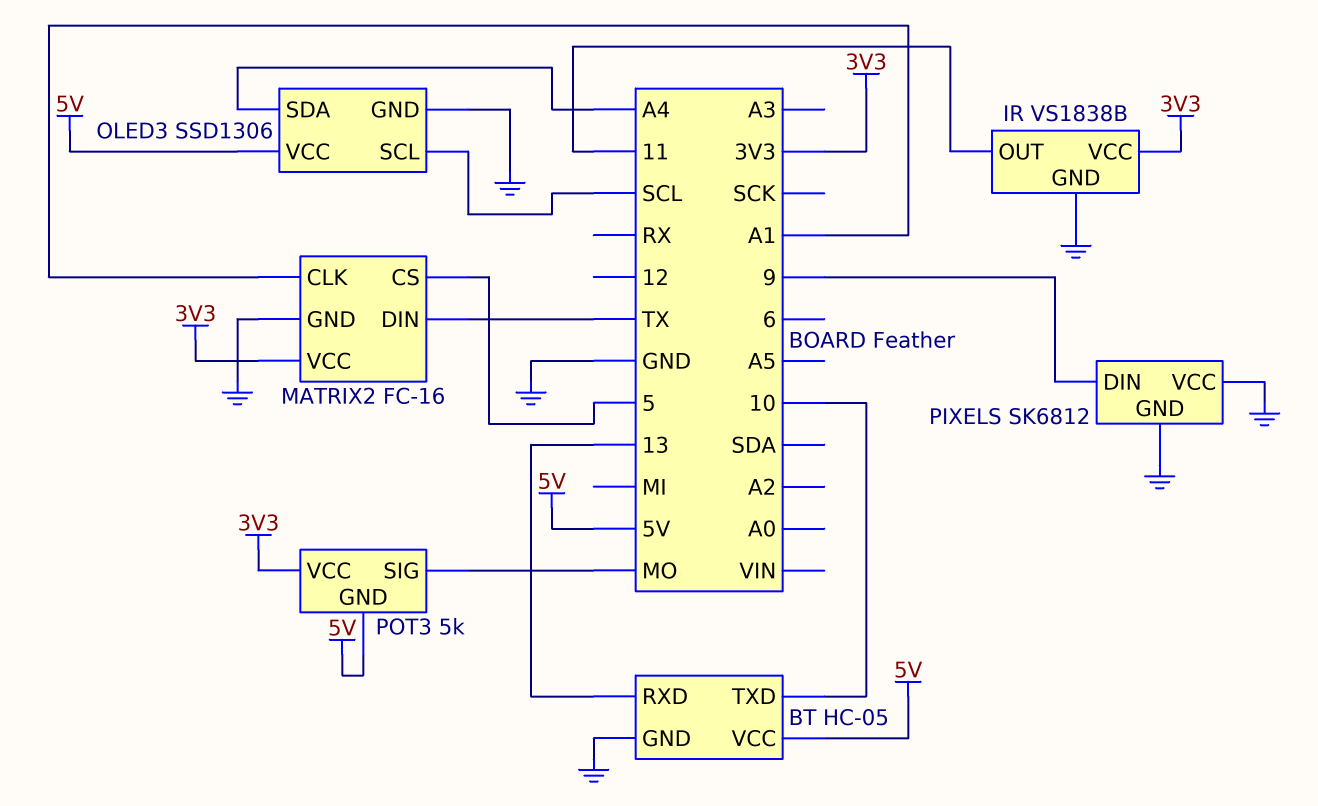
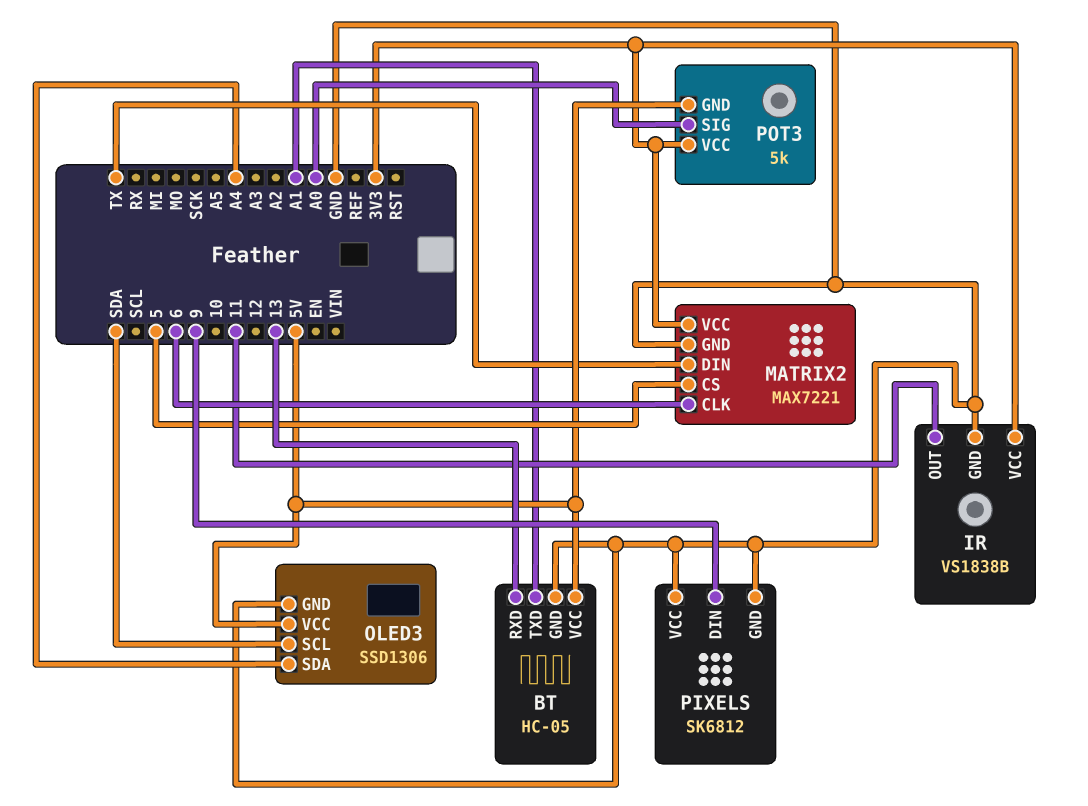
BT pin TXD: 10 -> A1
MATRIX2: FC-16 -> MAX7221
MATRIX2 pin CLK: A1 -> 6
OLED3 pin SCL: SCL -> SDA
POT3 pin SIG: MO -> A0

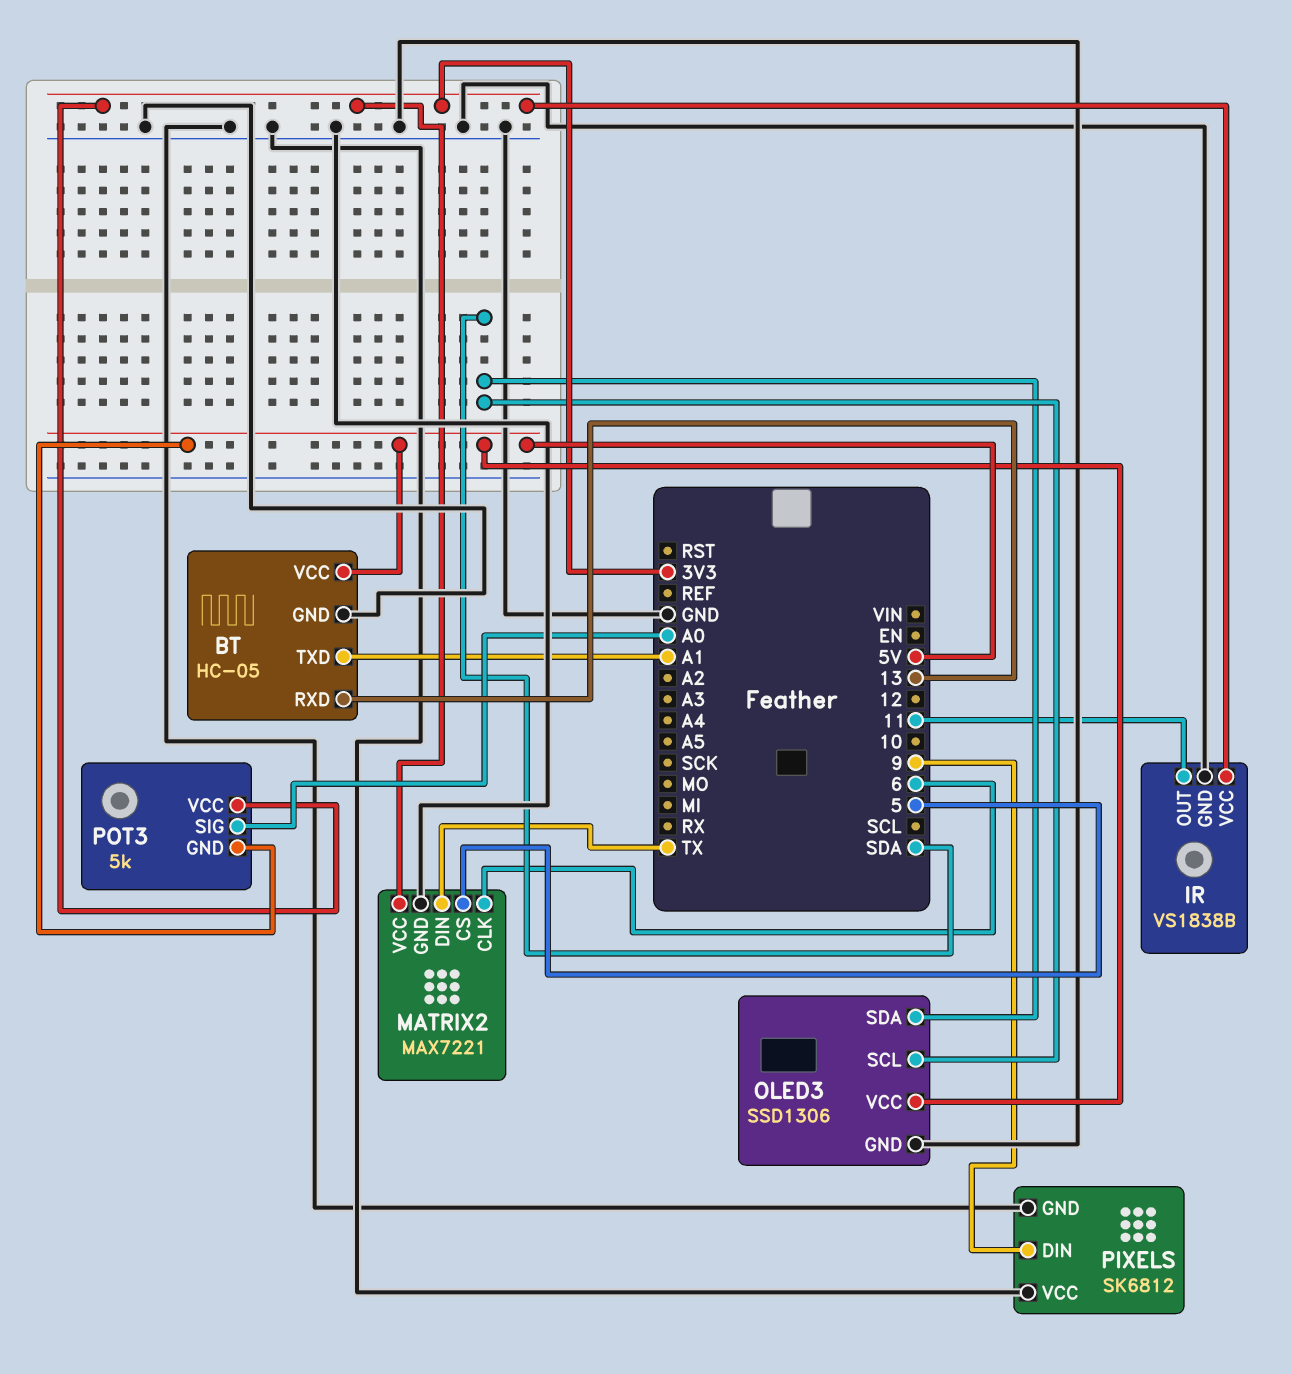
OLED3 pin SDA: A4 -> SDA

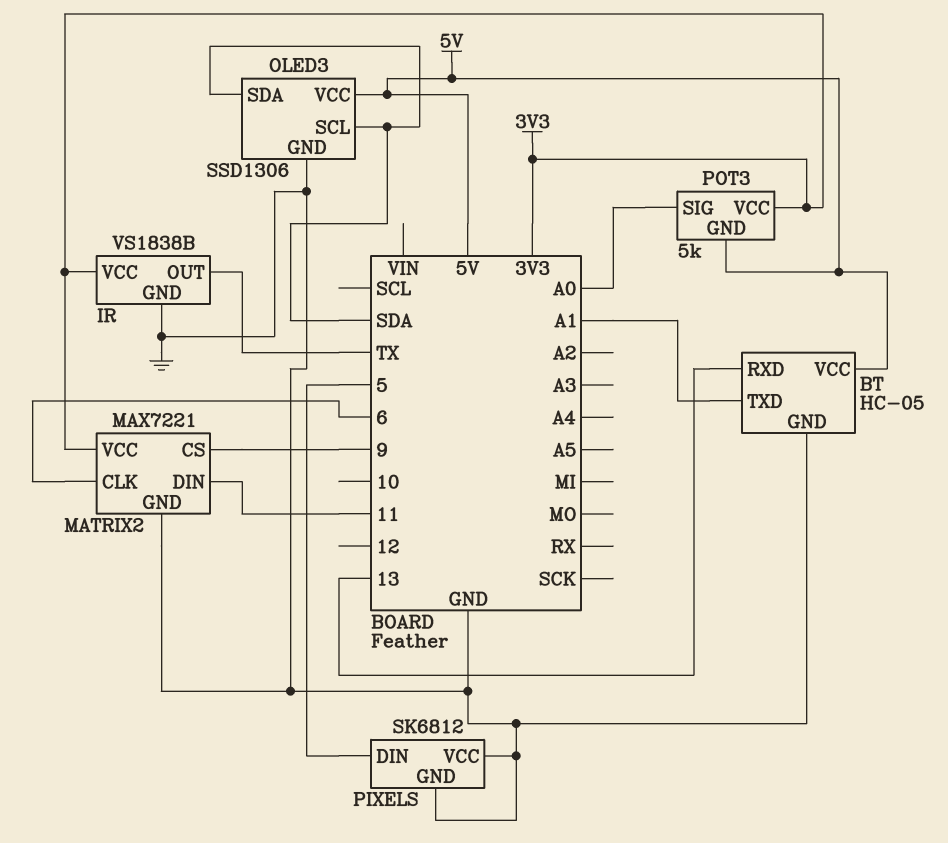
IR pin OUT: 11 -> TX
MATRIX2 pin CS: 5 -> 9
MATRIX2 pin DIN: TX -> 11
PIXELS pin DIN: 9 -> 5

